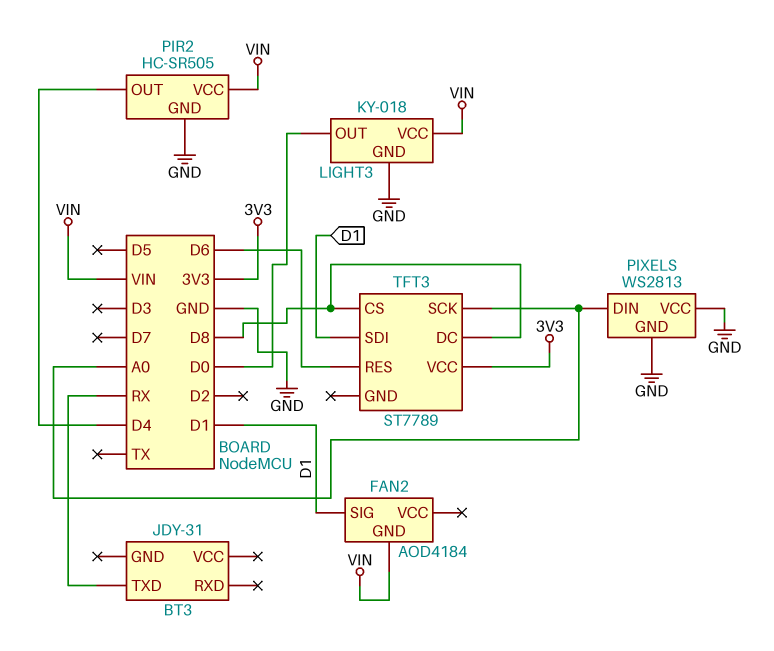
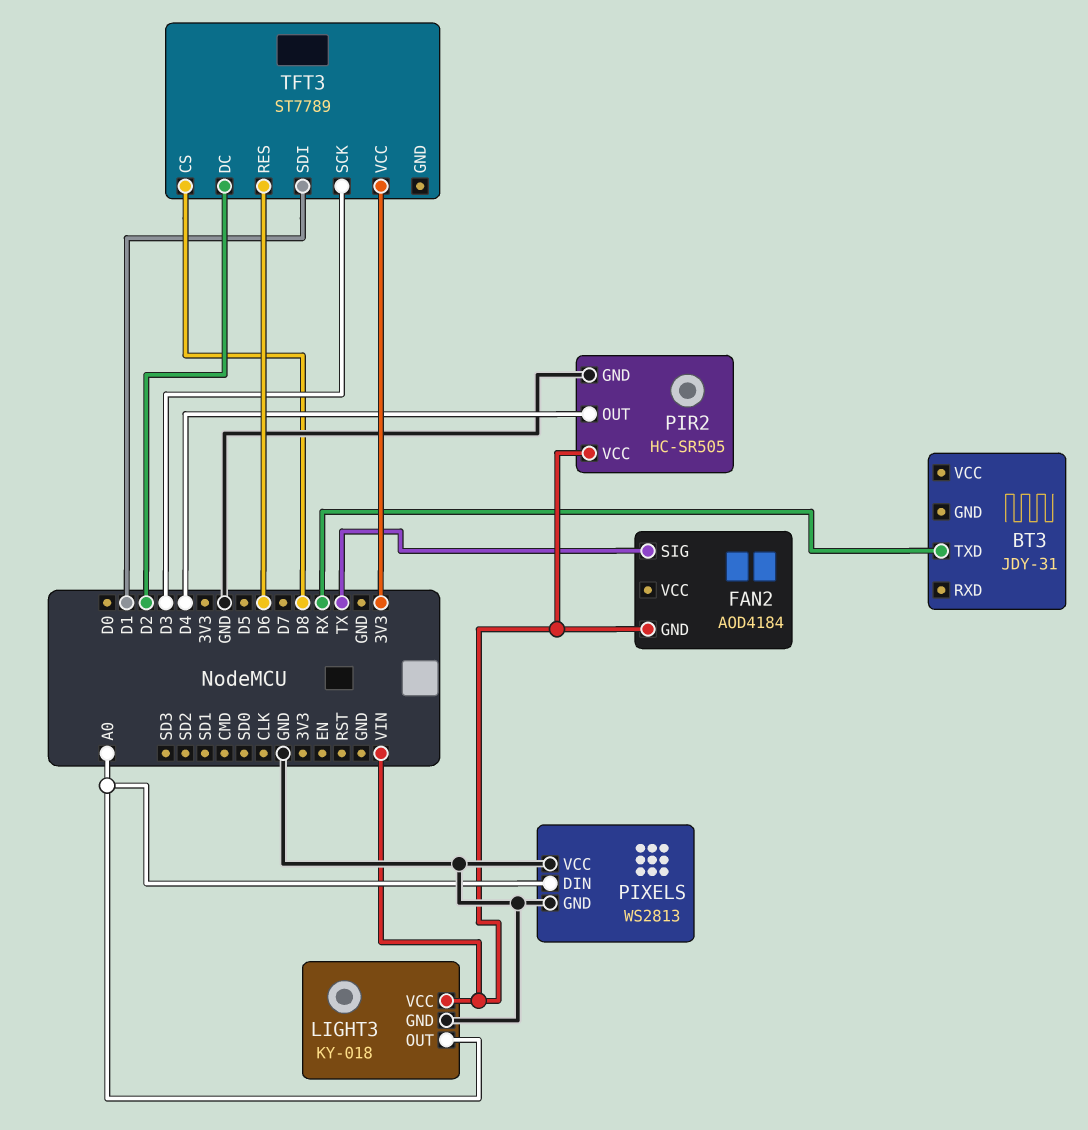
FAN2 pin SIG: D1 -> TX
LIGHT3 pin OUT: D0 -> A0
TFT3 pin DC: D8 -> D2
TFT3 pin SCK: A0 -> D3

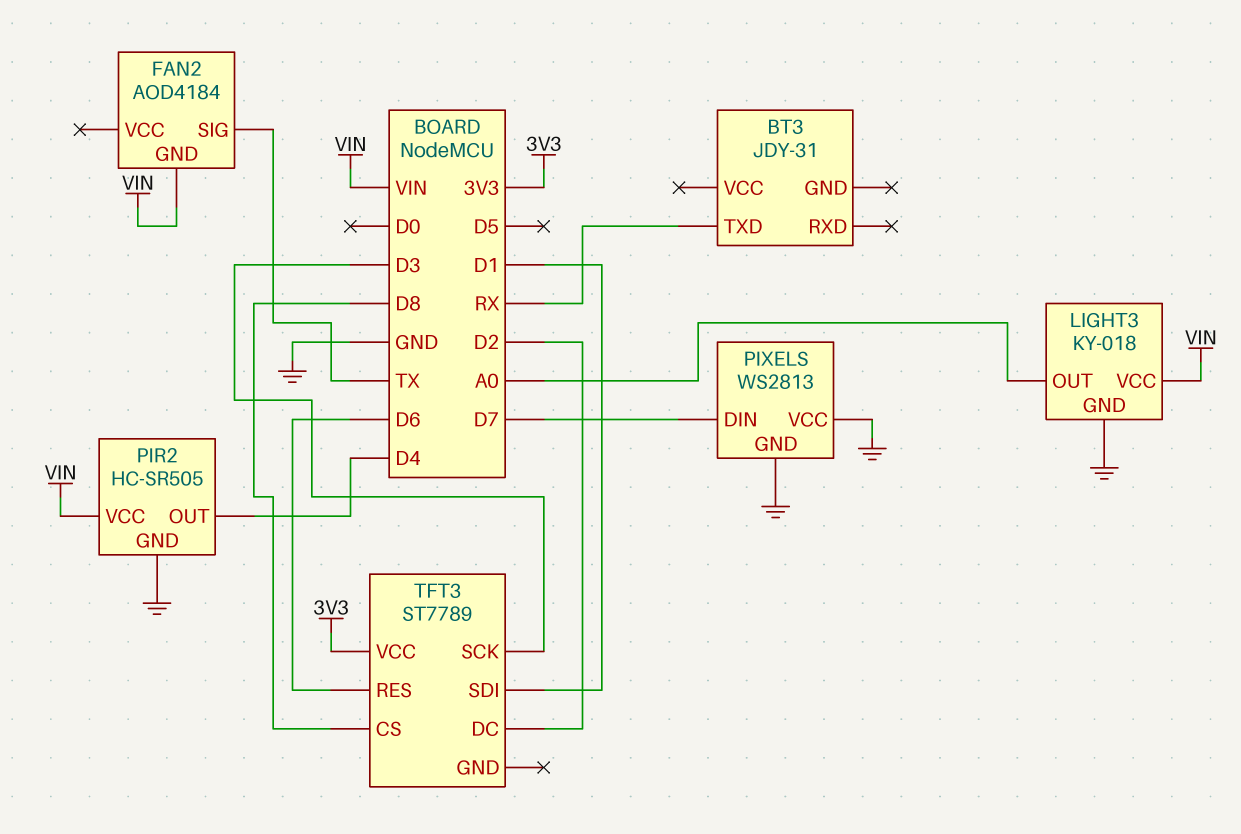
PIXELS pin DIN: A0 -> D7

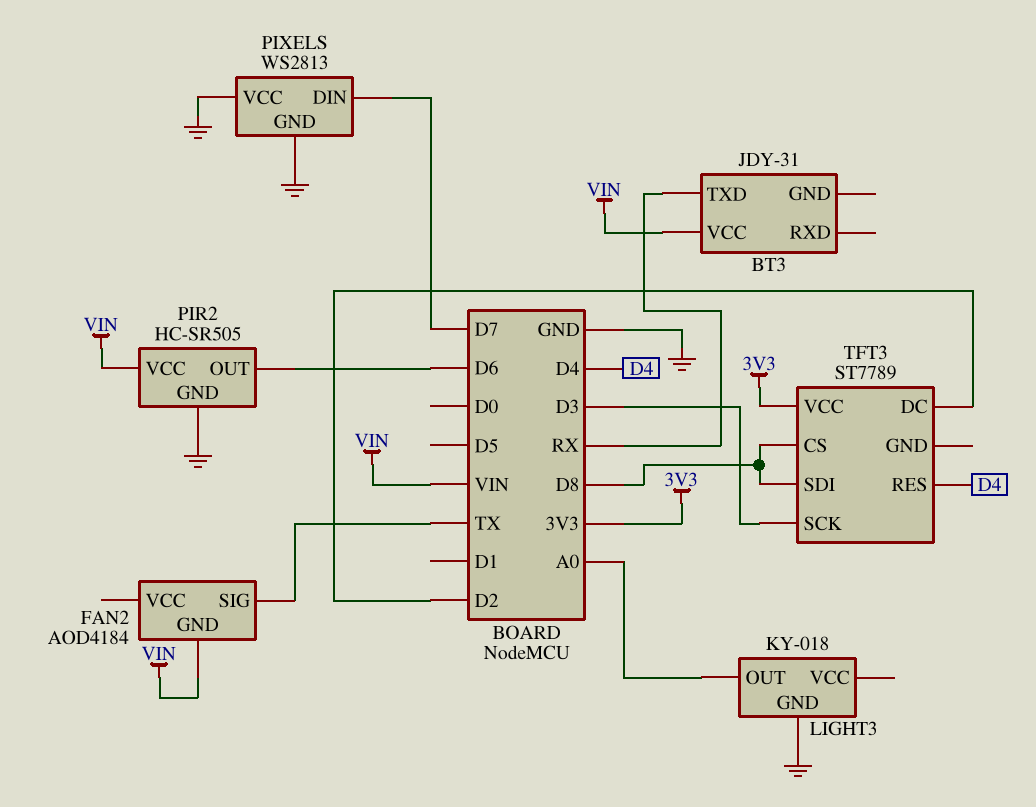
BT3 pin VCC: none -> VIN
LIGHT3 pin VCC: VIN -> none
PIR2 pin OUT: D4 -> D6
TFT3 pin RES: D6 -> D4
TFT3 pin SDI: D1 -> D8

